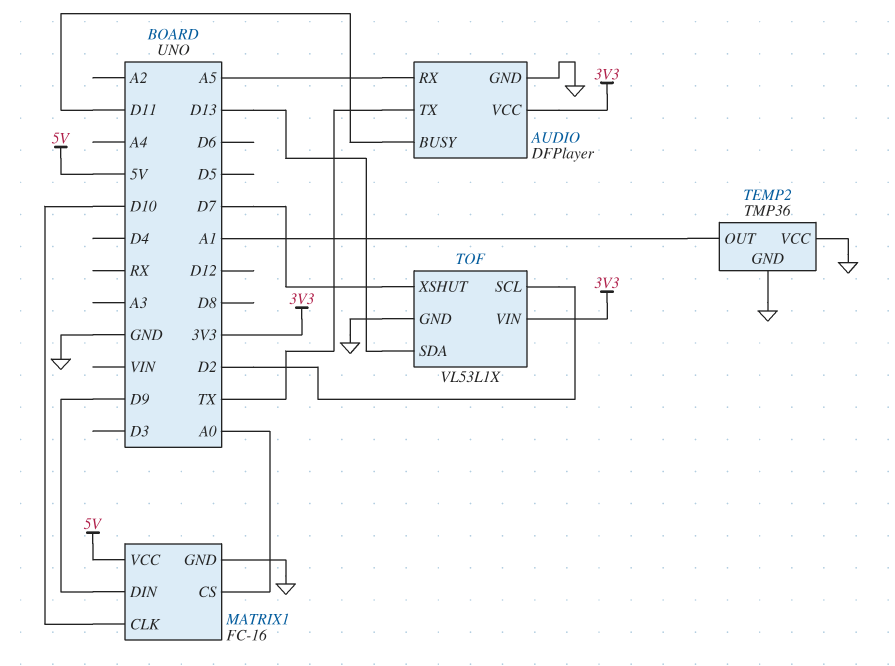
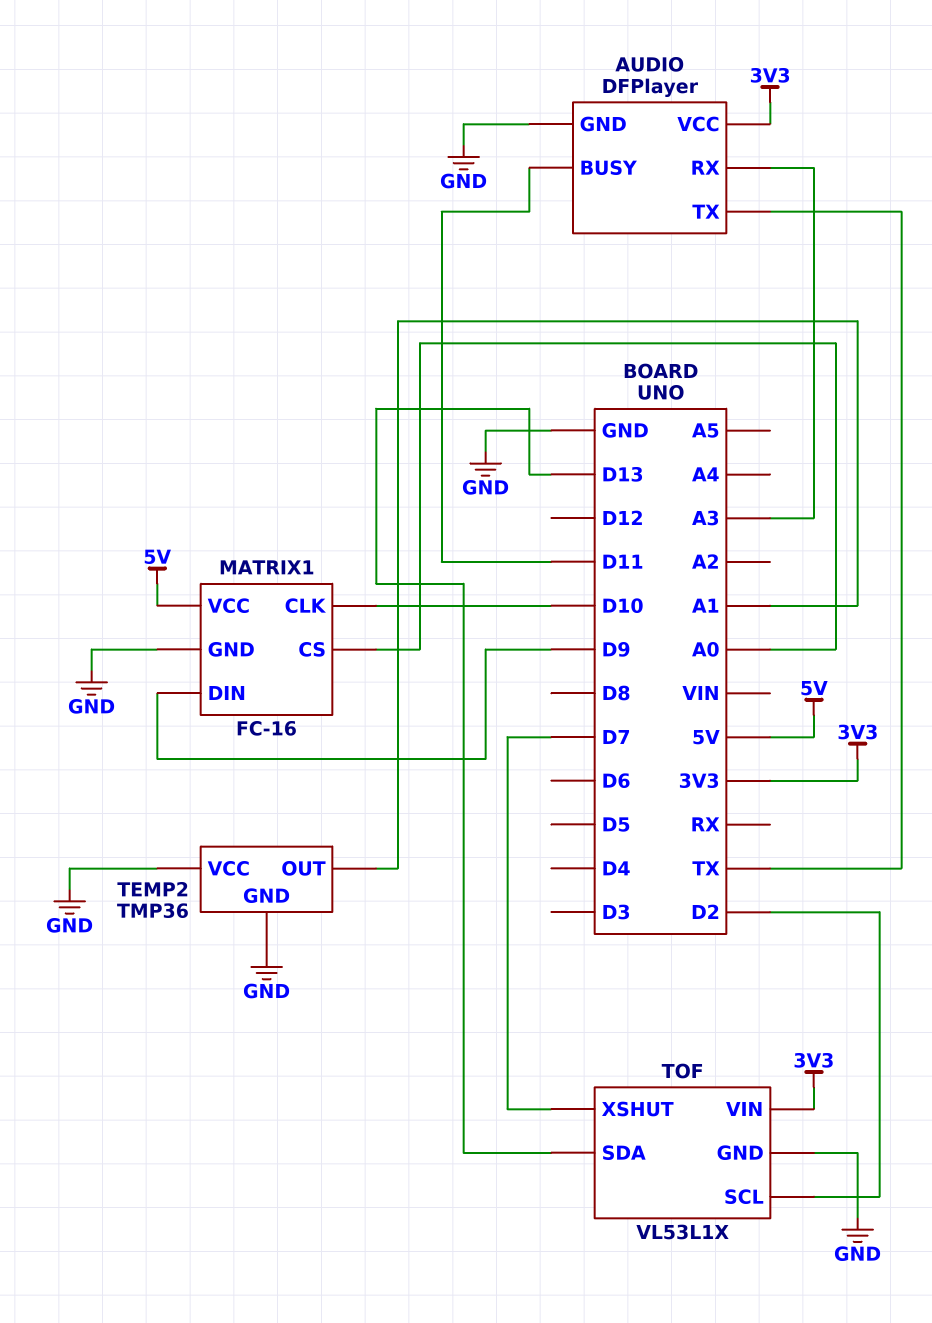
AUDIO pin RX: A5 -> A3

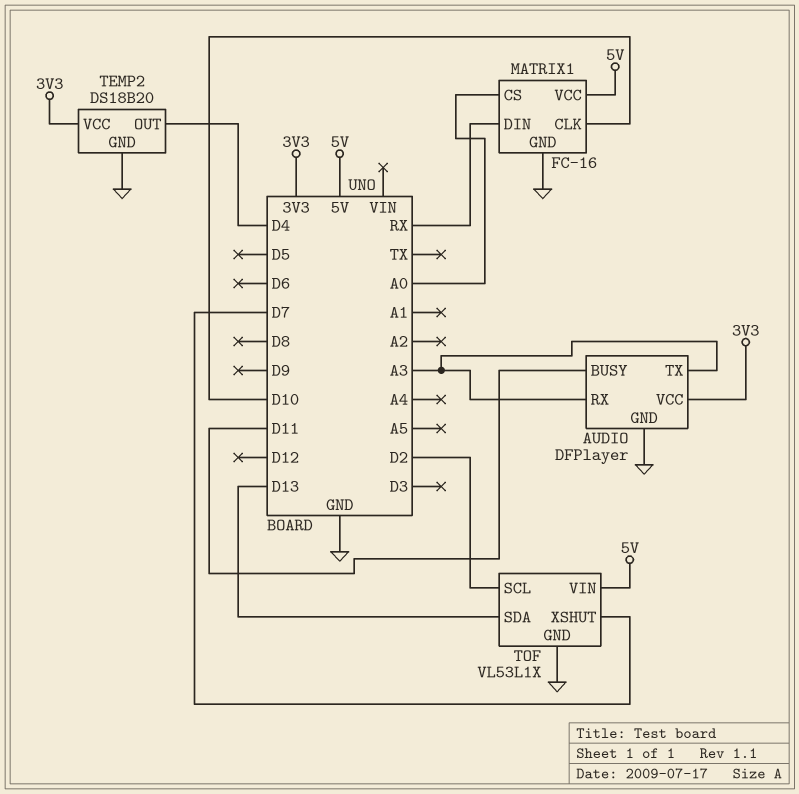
AUDIO pin TX: TX -> A3
MATRIX1 pin DIN: D9 -> RX
TEMP2: TMP36 -> DS18B20
TEMP2 pin OUT: A1 -> D4
TEMP2 pin VCC: GND -> 3V3
TOF pin VIN: 3V3 -> 5V

